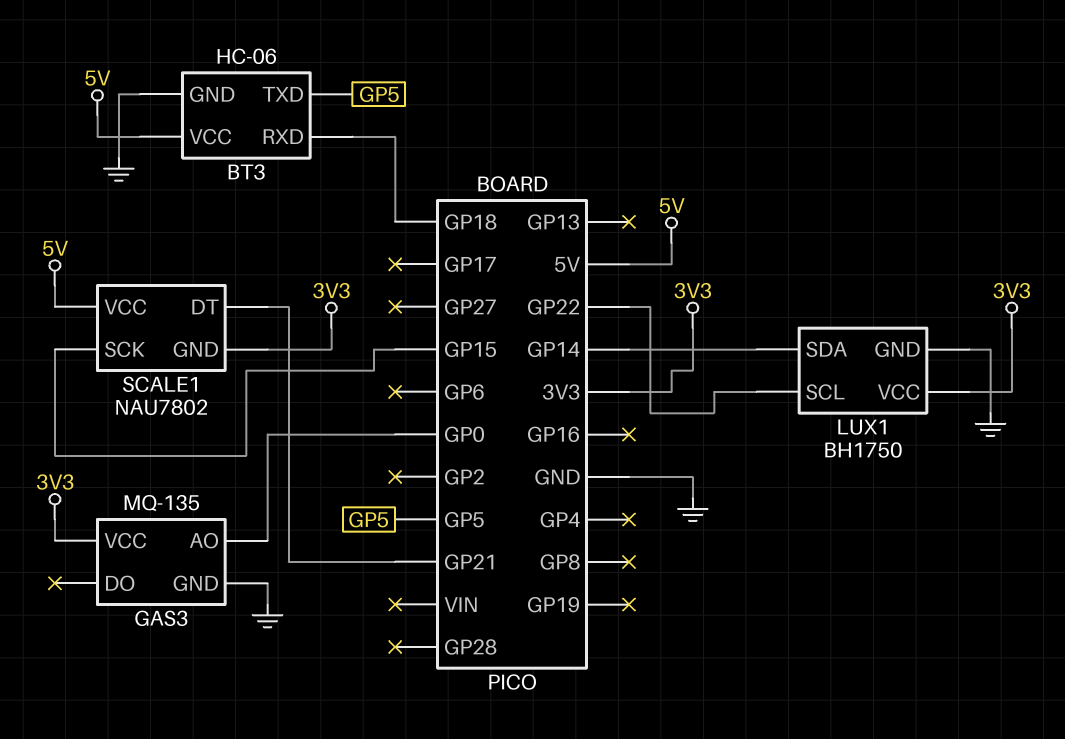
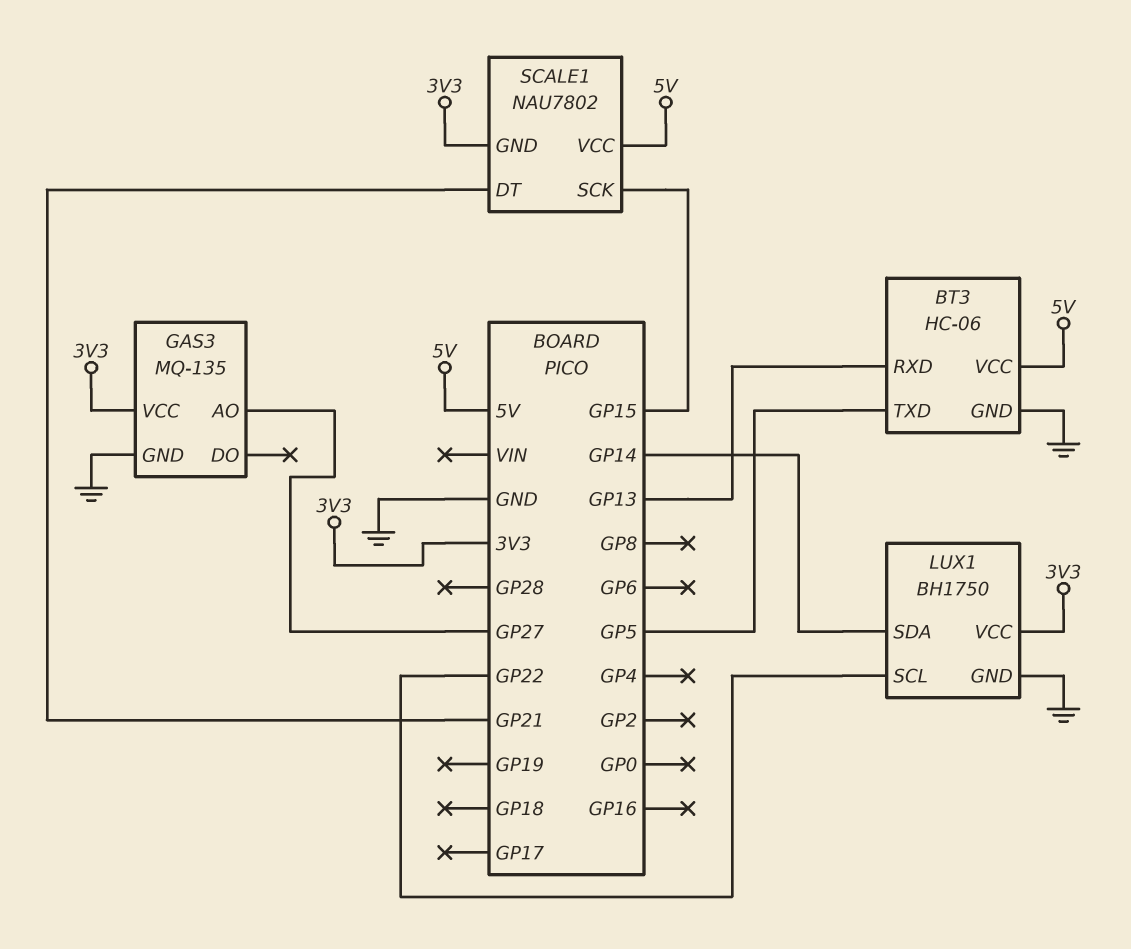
BT3 pin RXD: GP18 -> GP13
GAS3 pin AO: GP0 -> GP27

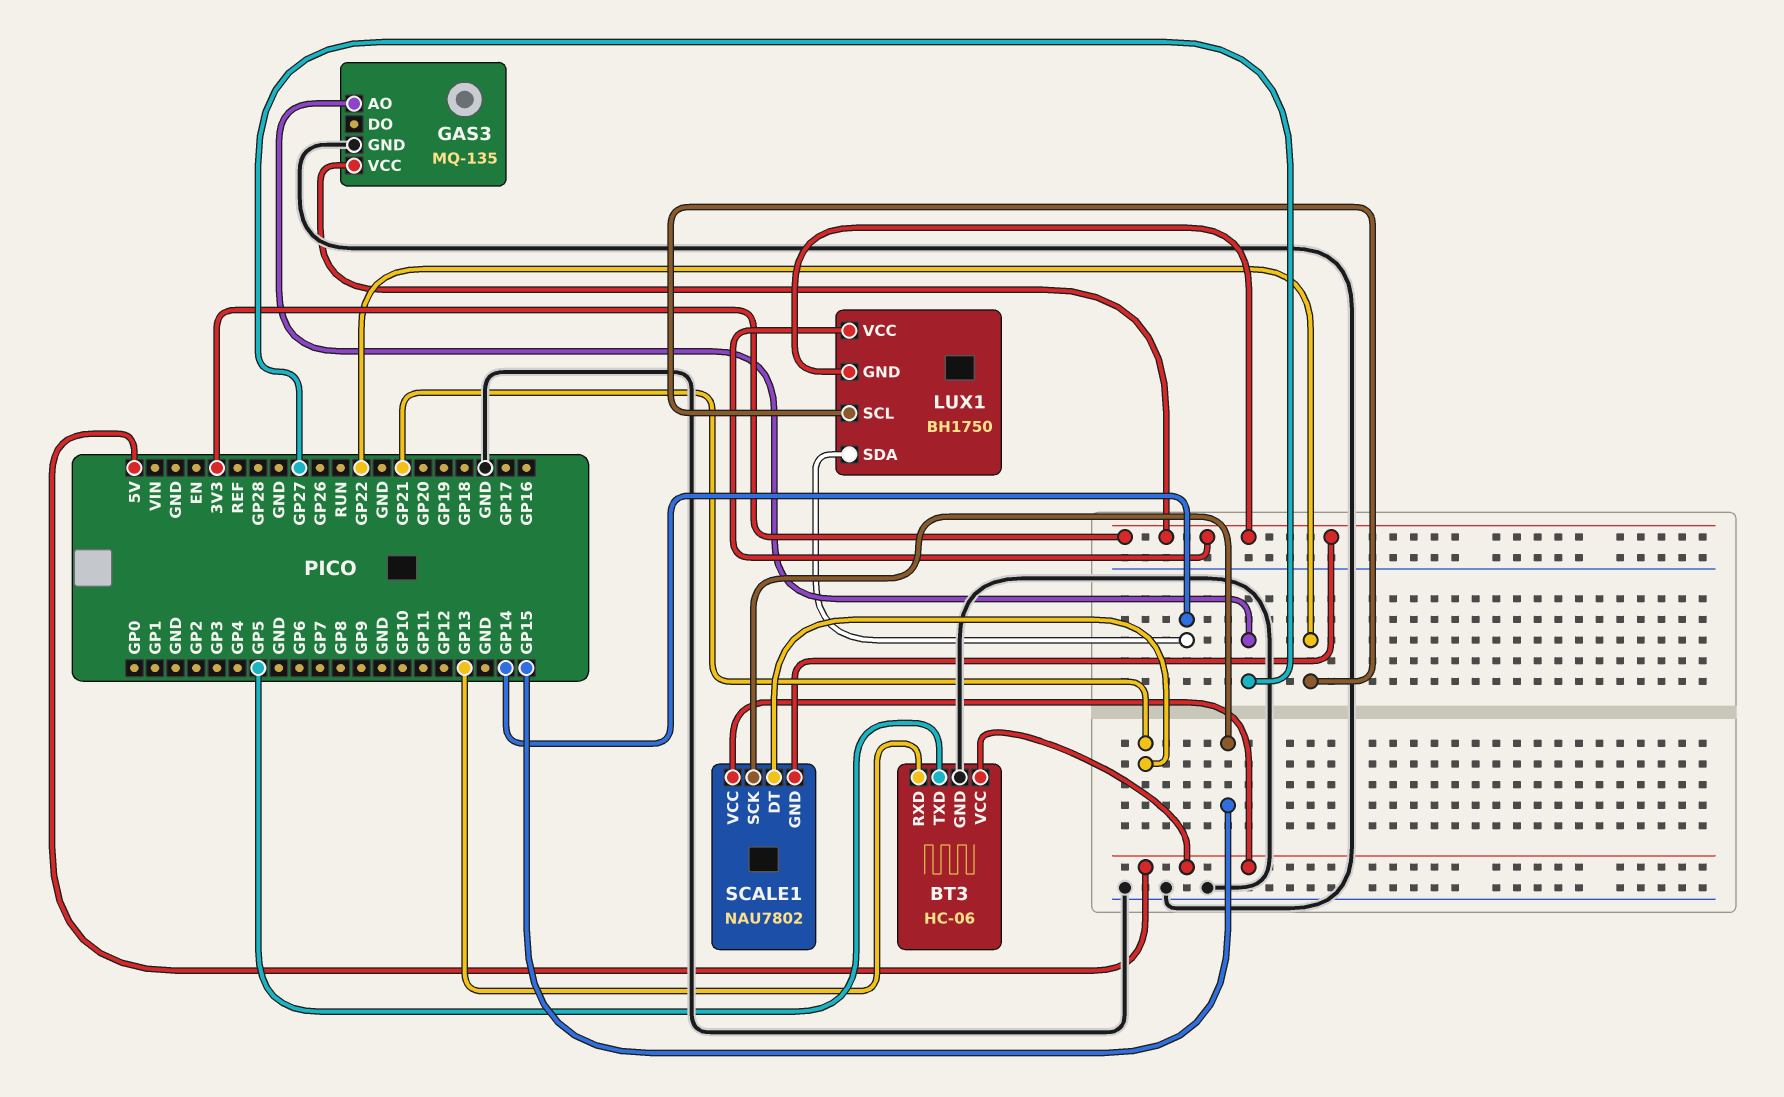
LUX1 pin GND: GND -> 3V3

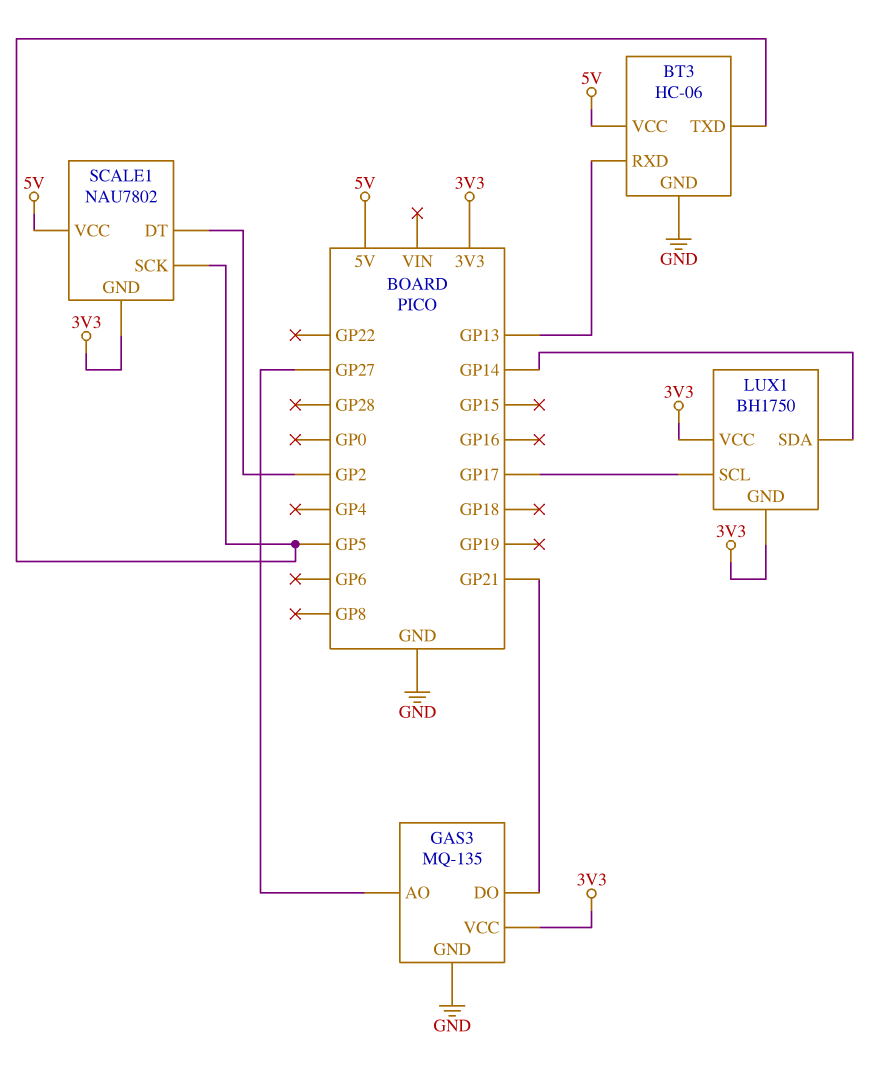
GAS3 pin DO: none -> GP21
LUX1 pin SCL: GP22 -> GP17
SCALE1 pin DT: GP21 -> GP2
SCALE1 pin SCK: GP15 -> GP5

